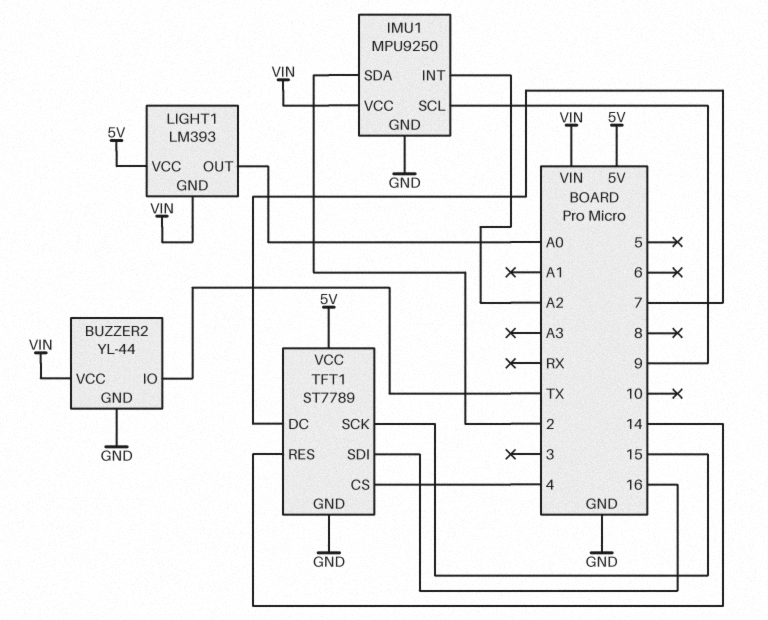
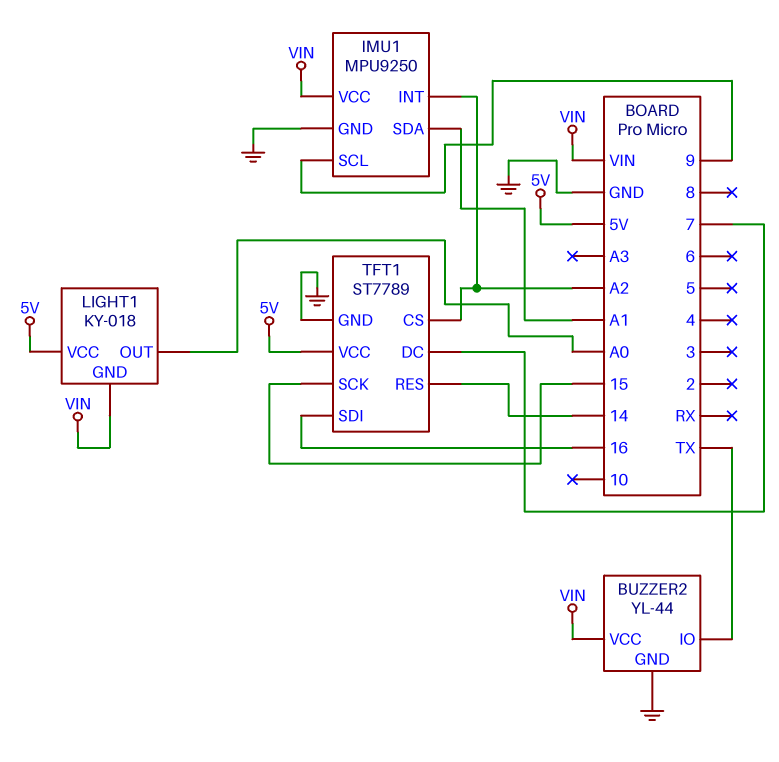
IMU1 pin SDA: 2 -> A1
LIGHT1: LM393 -> KY-018
TFT1 pin CS: 4 -> A2

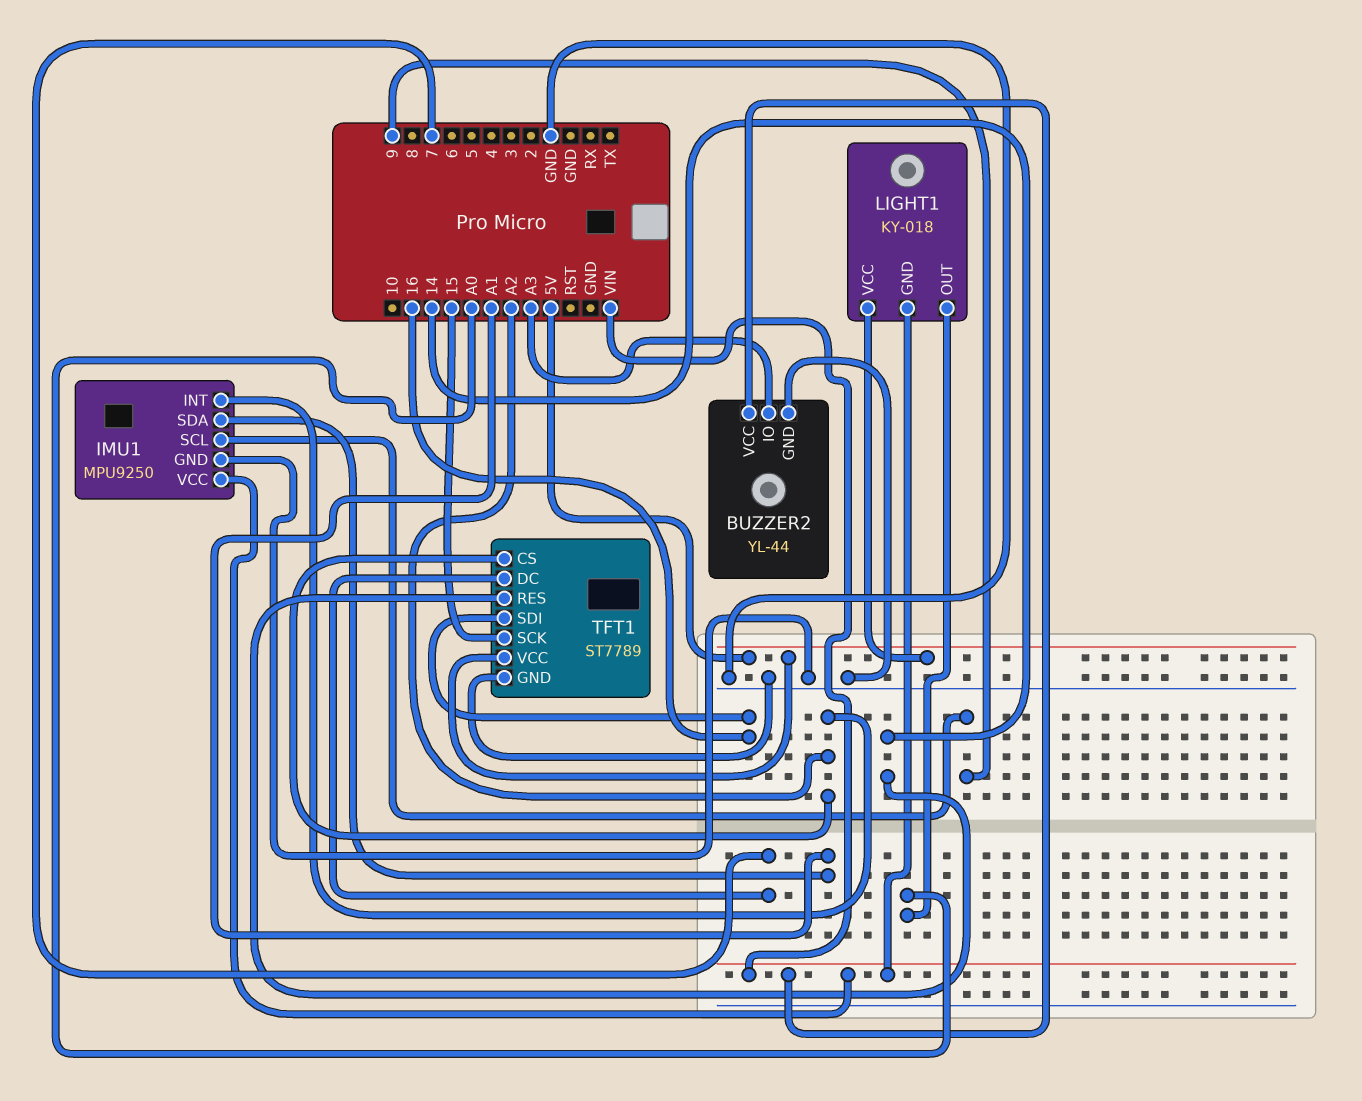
BUZZER2 pin IO: TX -> A3

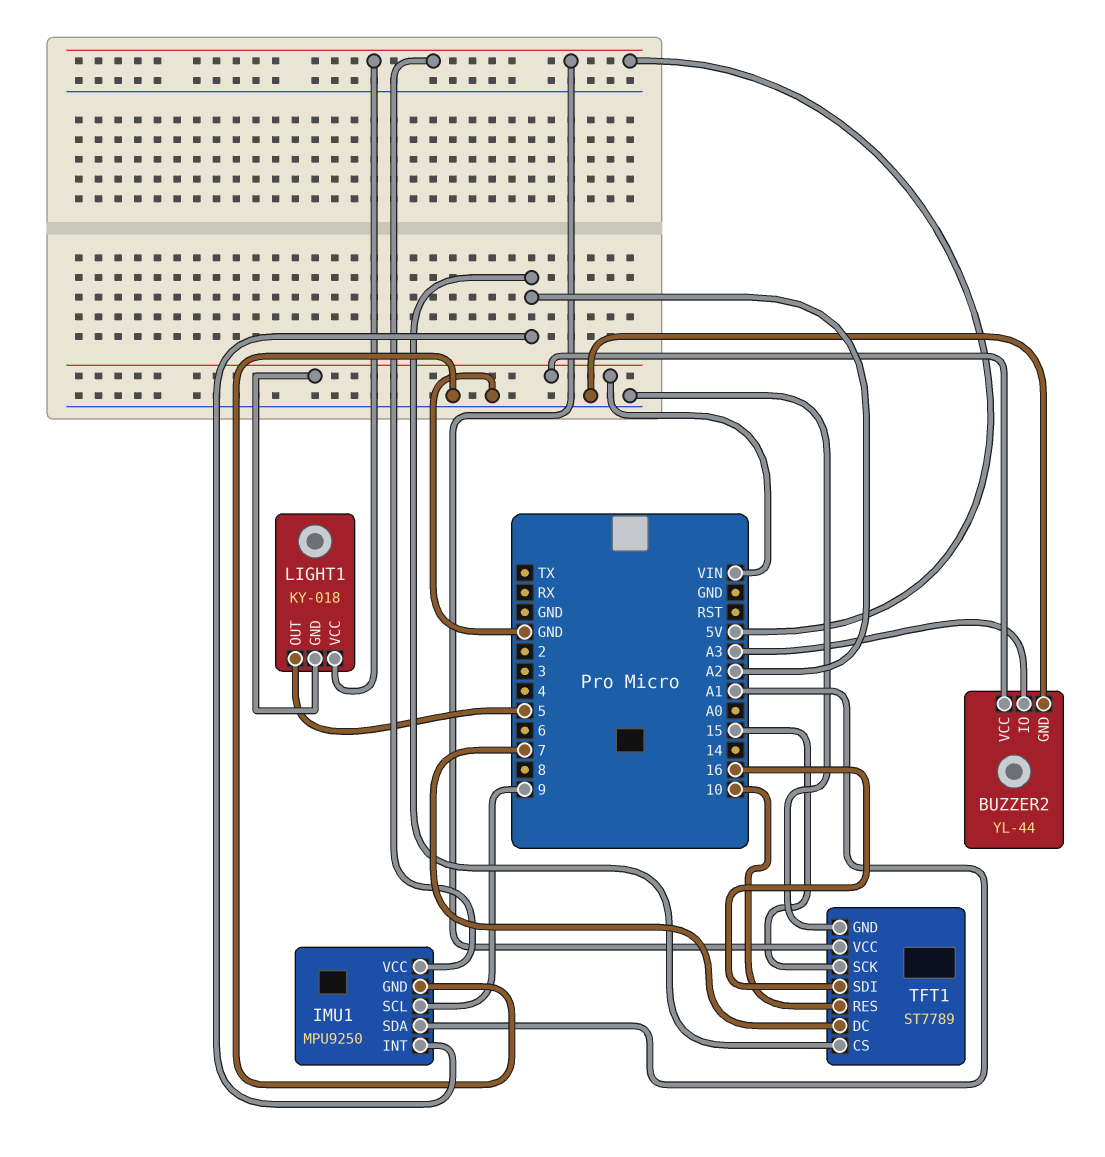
IMU1 pin VCC: VIN -> 5V
LIGHT1 pin OUT: A0 -> 5
TFT1 pin RES: 14 -> 10

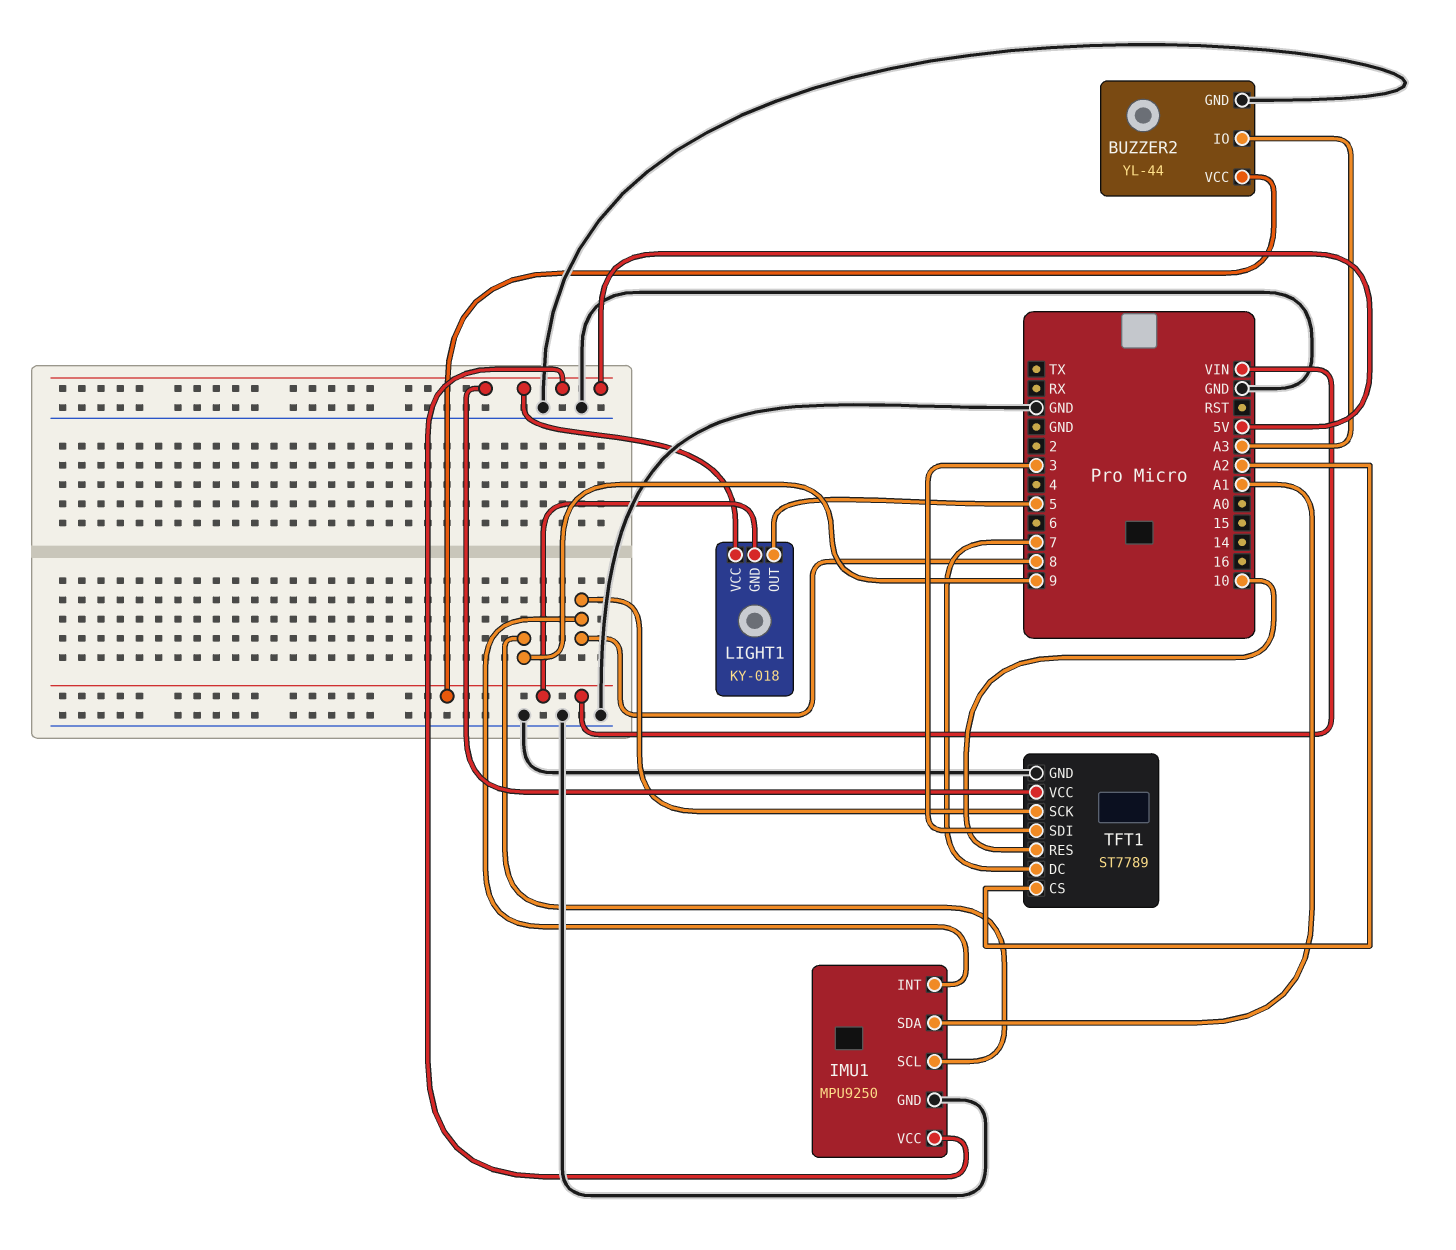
IMU1 pin INT: A2 -> 8
TFT1 pin SCK: 15 -> 8
TFT1 pin SDI: 16 -> 3

